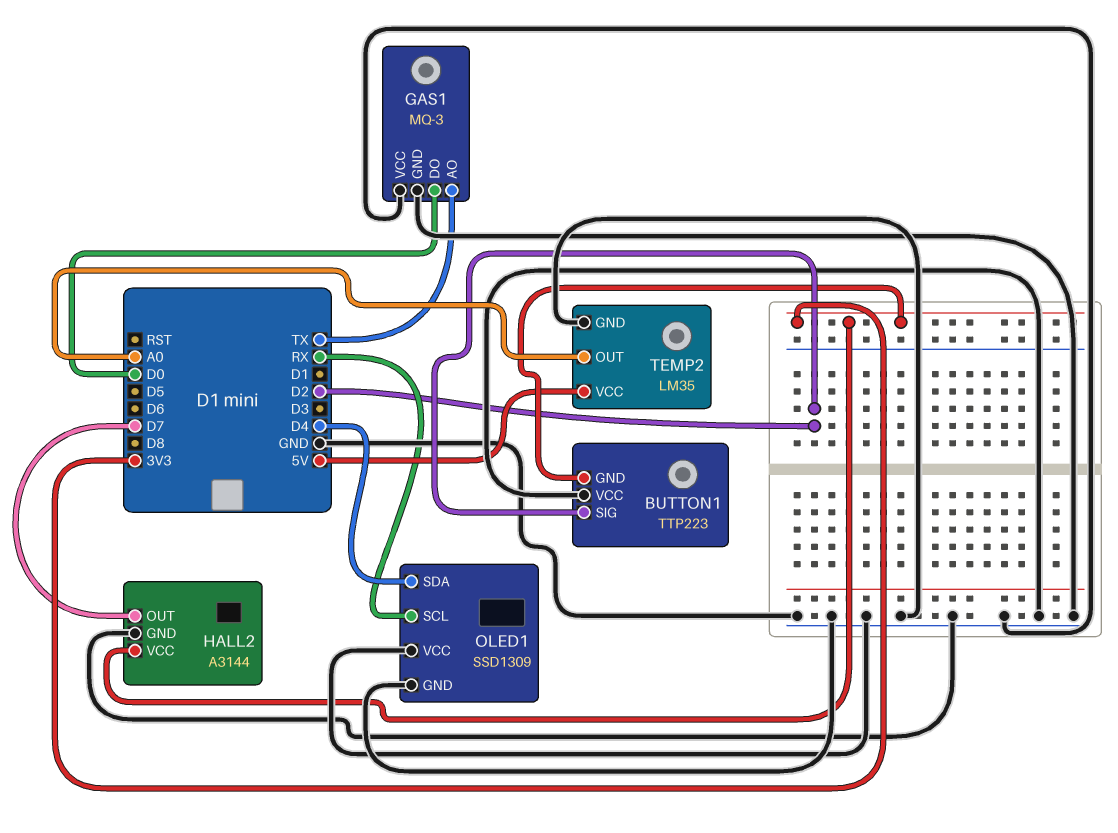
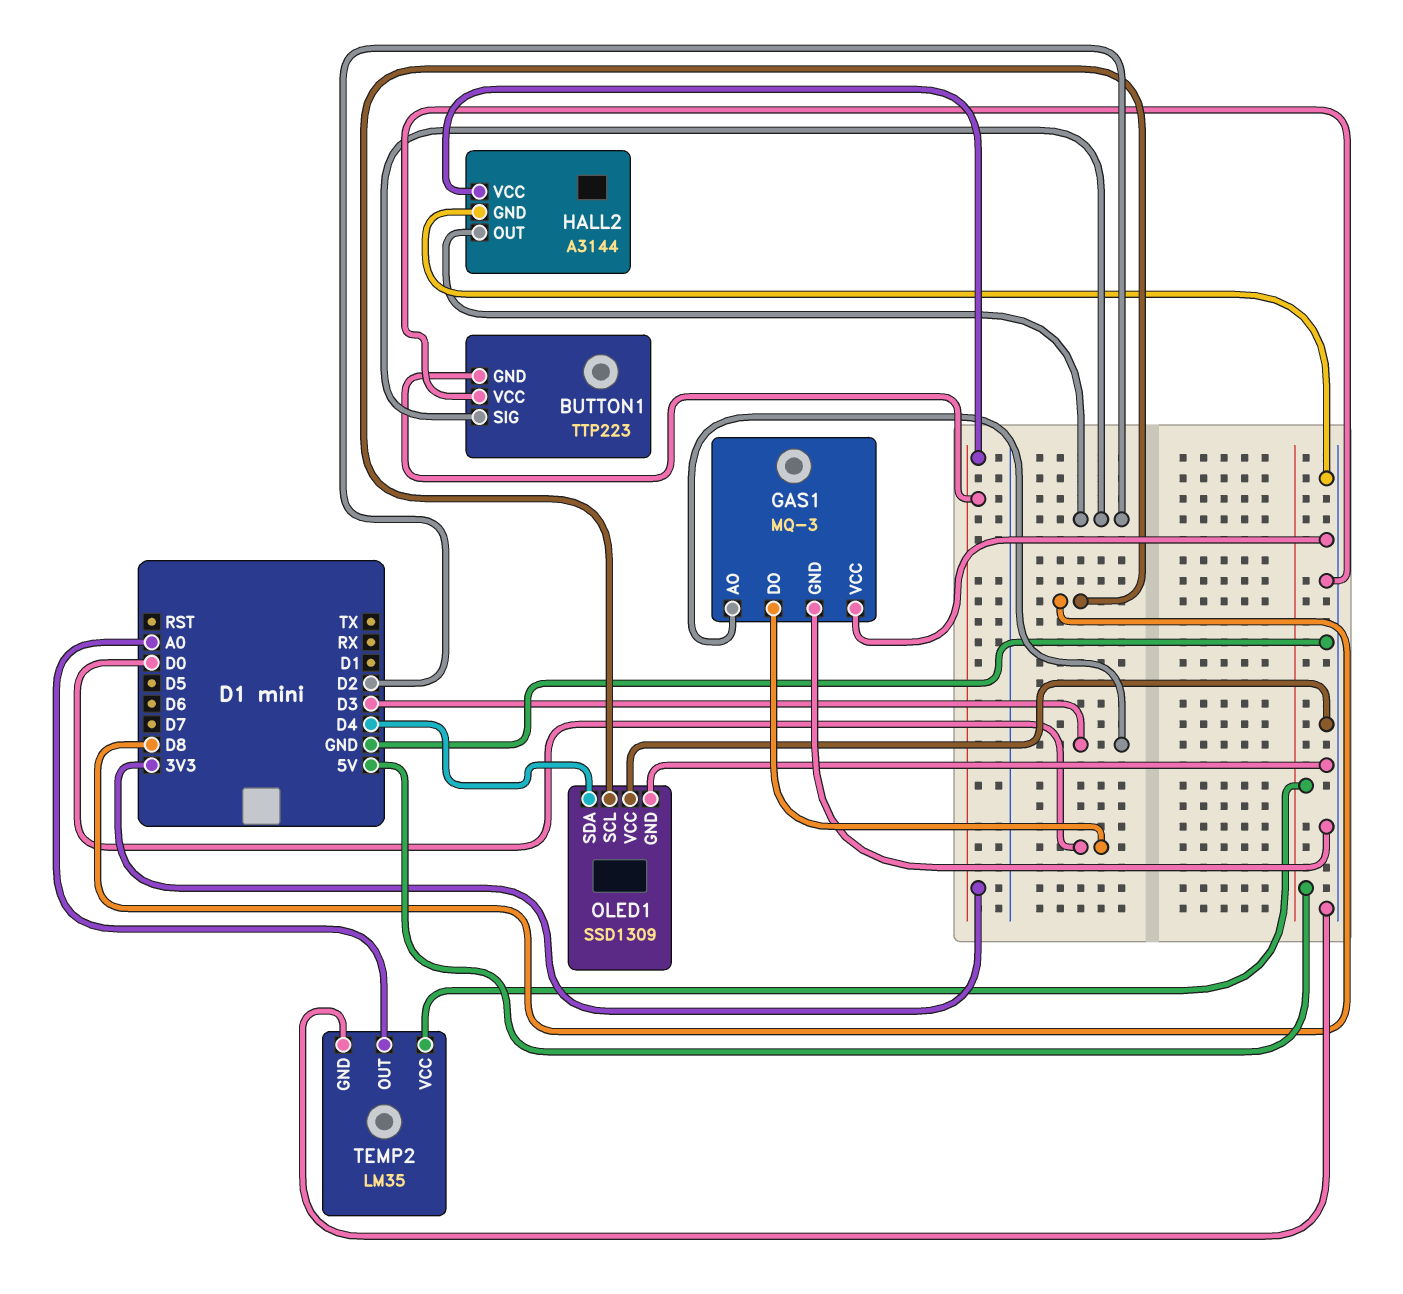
GAS1 pin AO: TX -> D3
HALL2 pin OUT: D7 -> D2
OLED1 pin SCL: RX -> D8

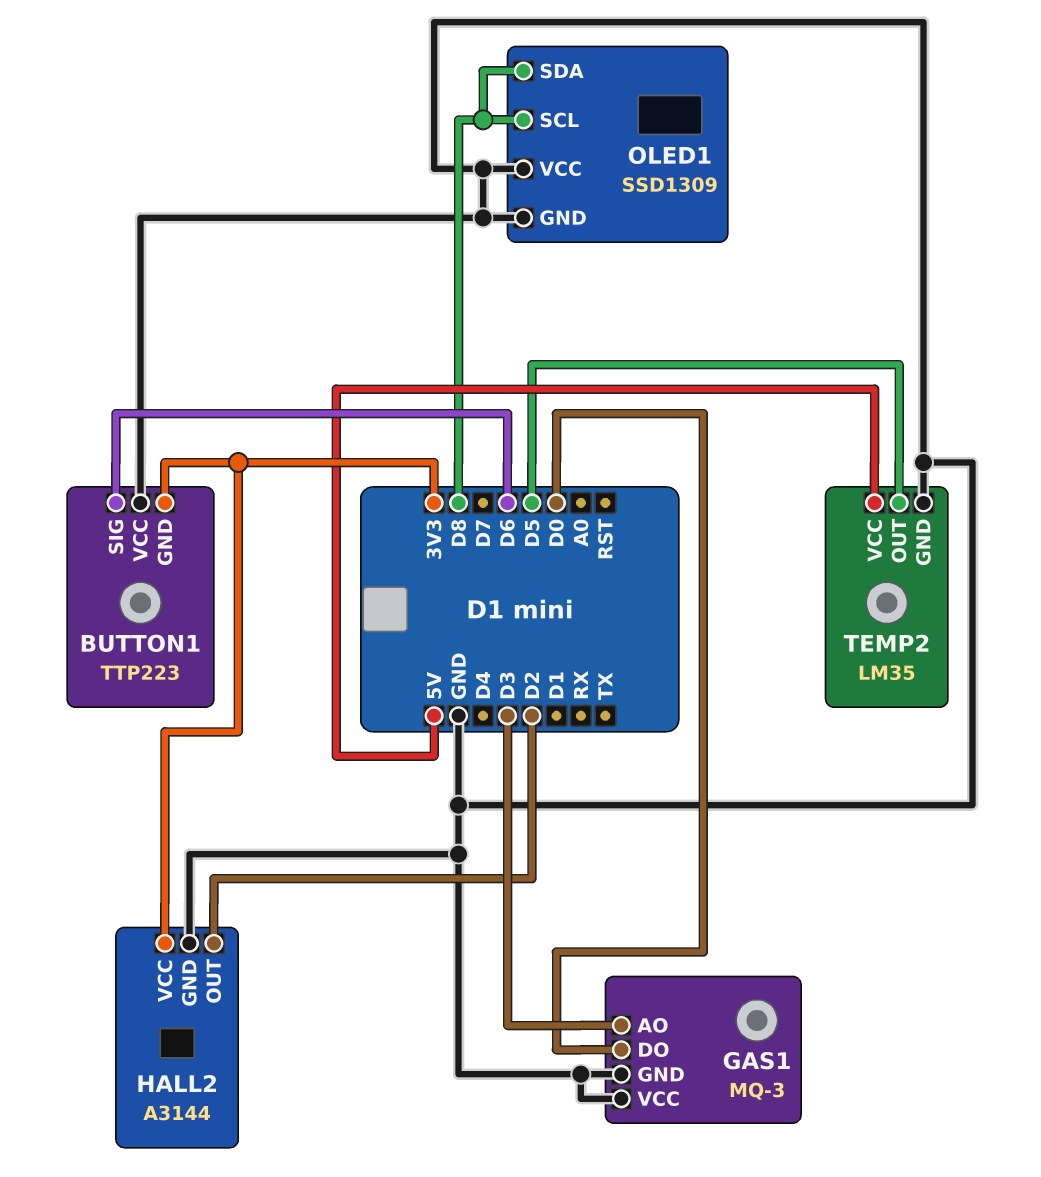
BUTTON1 pin SIG: D2 -> D6
OLED1 pin SDA: D4 -> D8
TEMP2 pin OUT: A0 -> D5

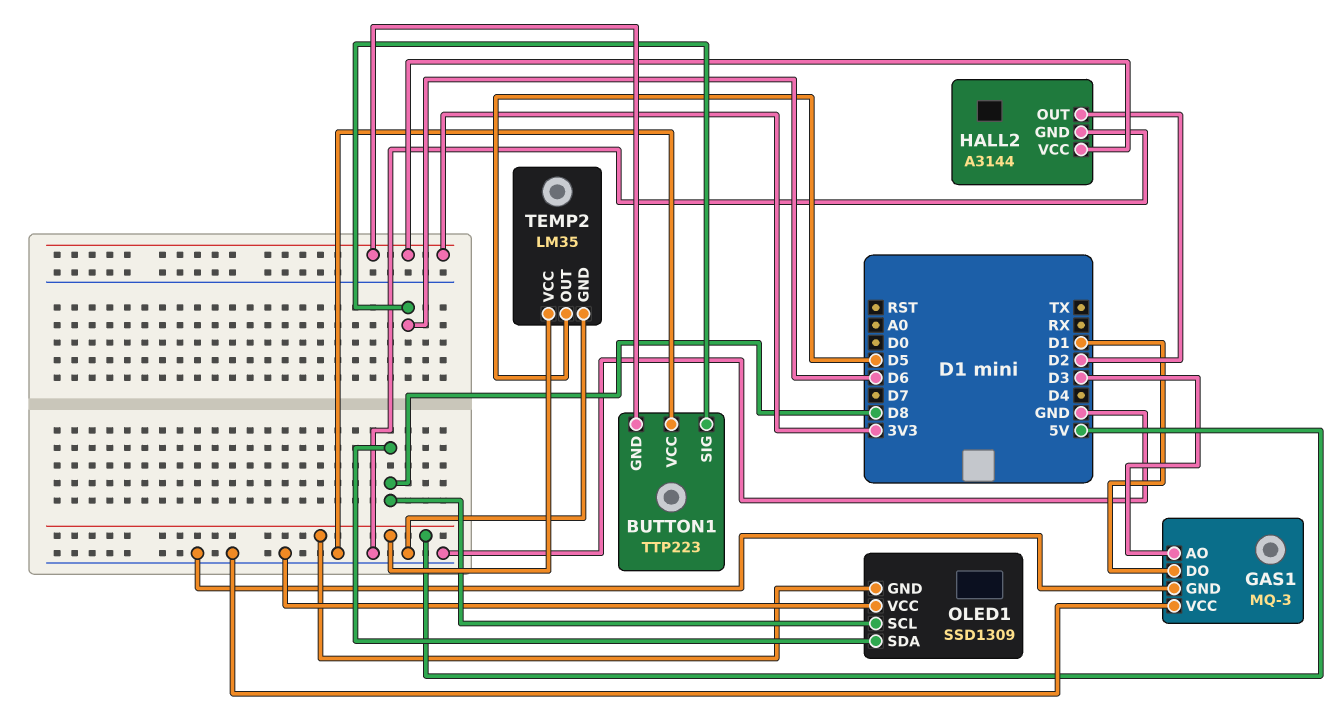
GAS1 pin DO: D0 -> D1
OLED1 pin GND: GND -> 5V

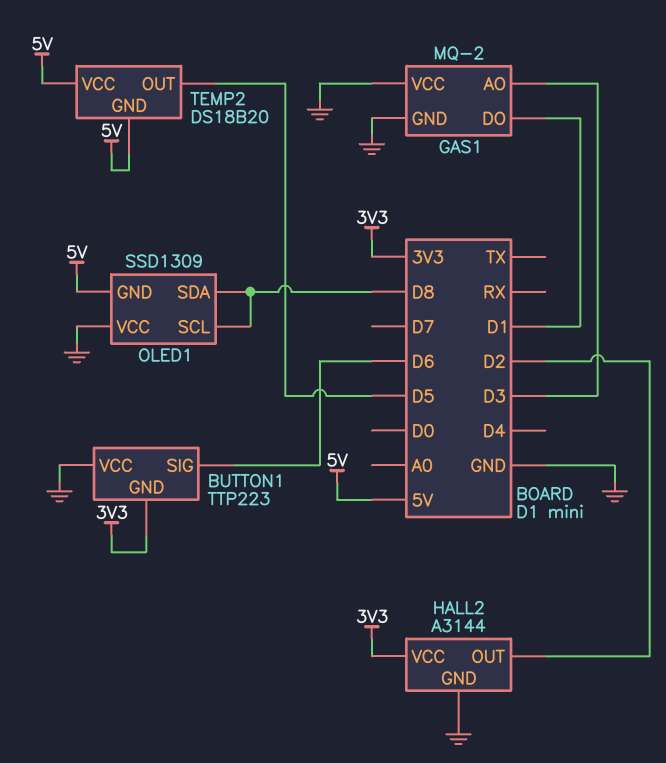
GAS1: MQ-3 -> MQ-2
TEMP2: LM35 -> DS18B20
TEMP2 pin GND: GND -> 5V

